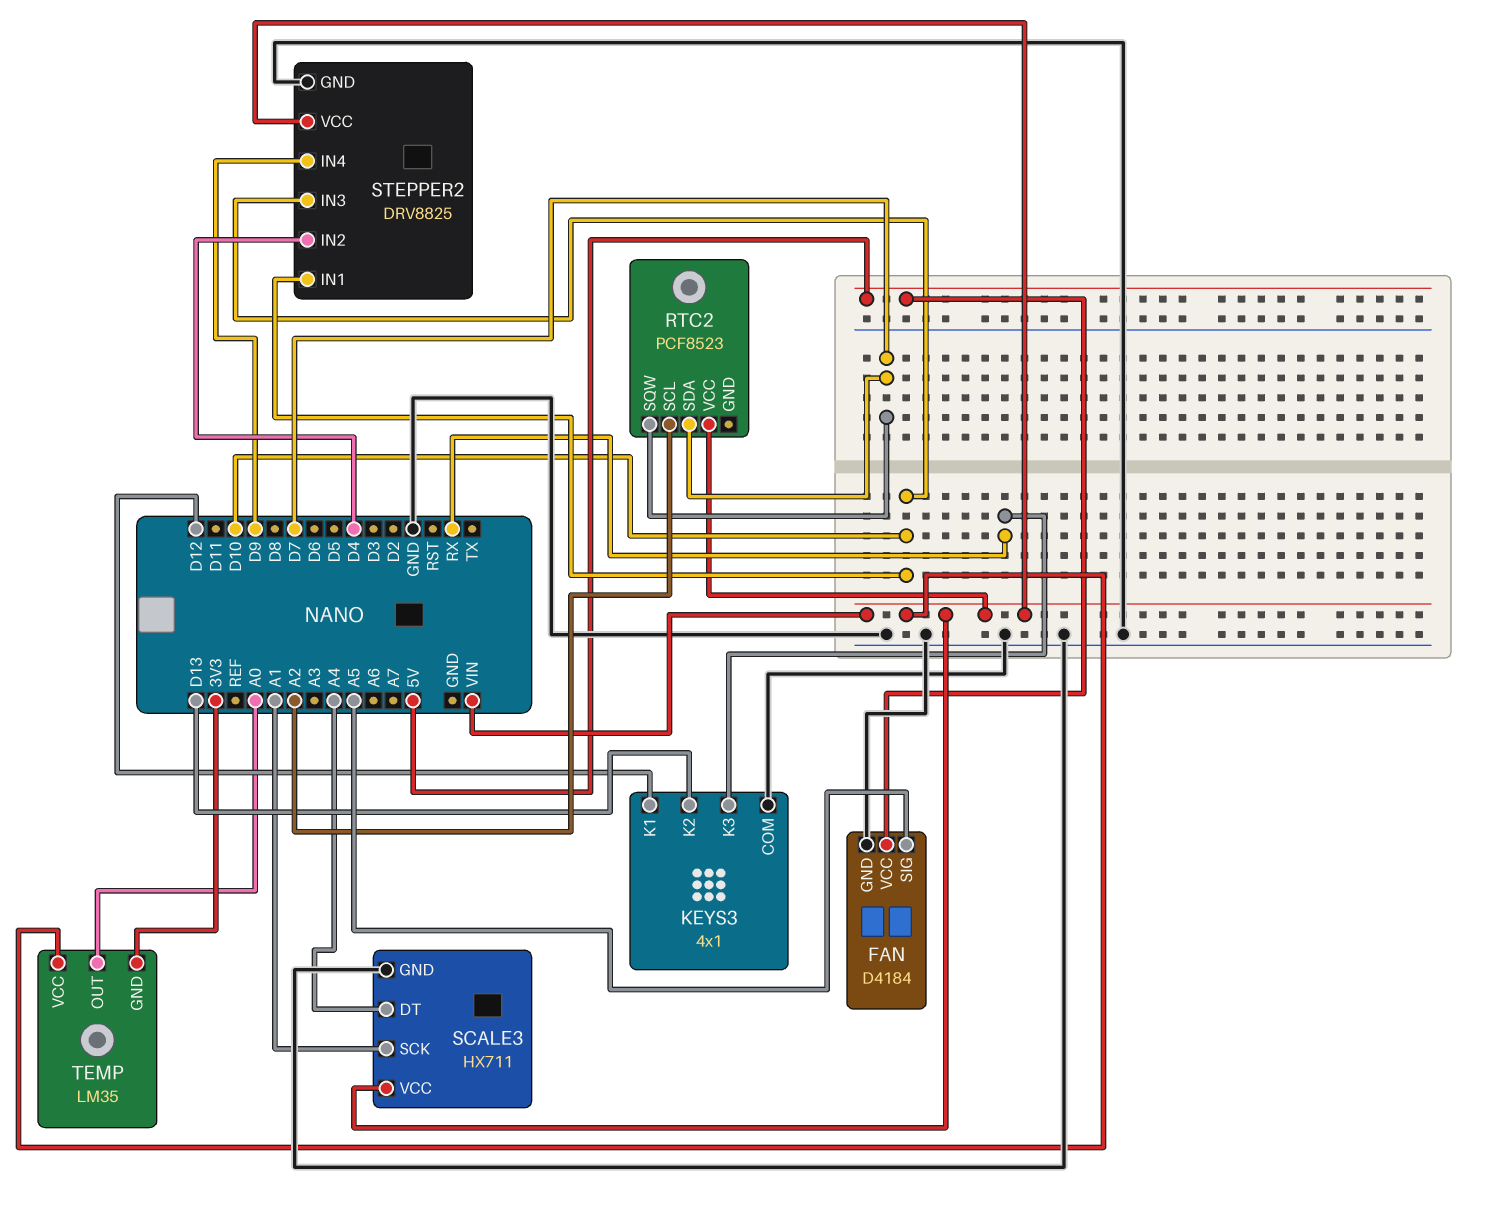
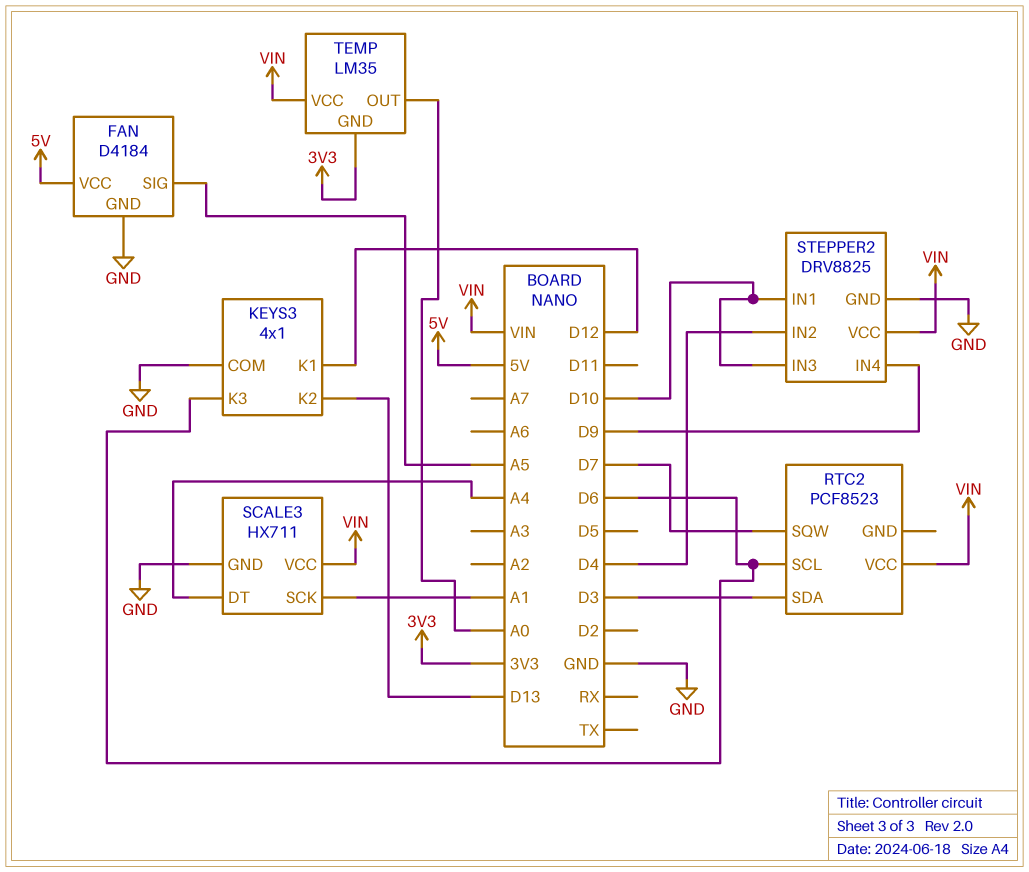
KEYS3 pin K3: RX -> D6
RTC2 pin SCL: A2 -> D6
RTC2 pin SDA: D7 -> D3

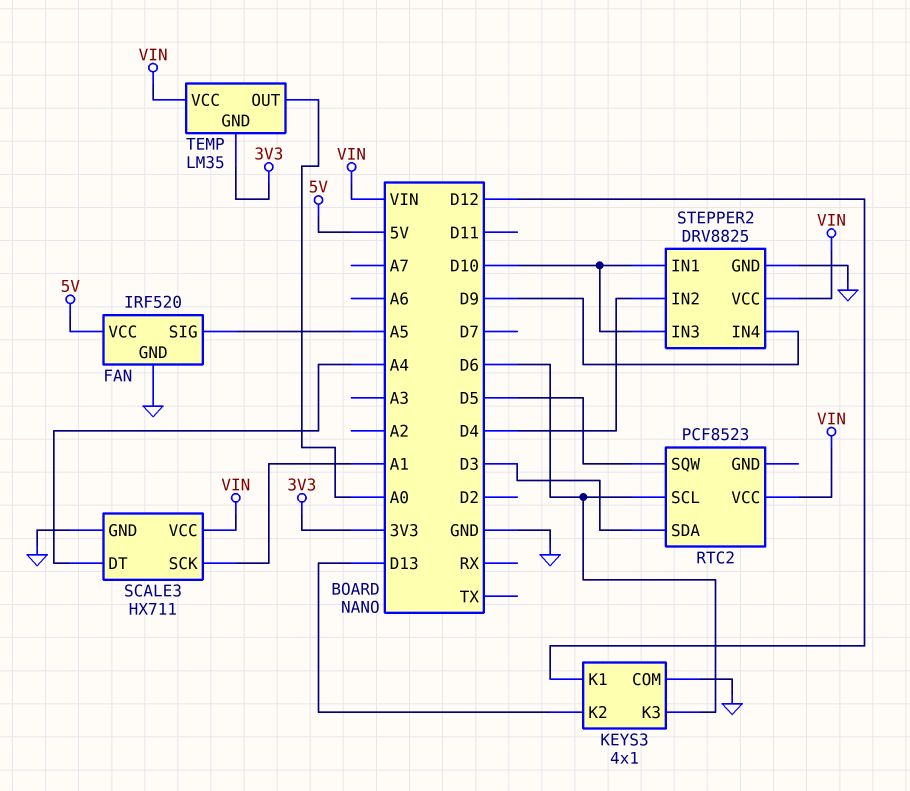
FAN: D4184 -> IRF520
RTC2 pin SQW: D7 -> D5

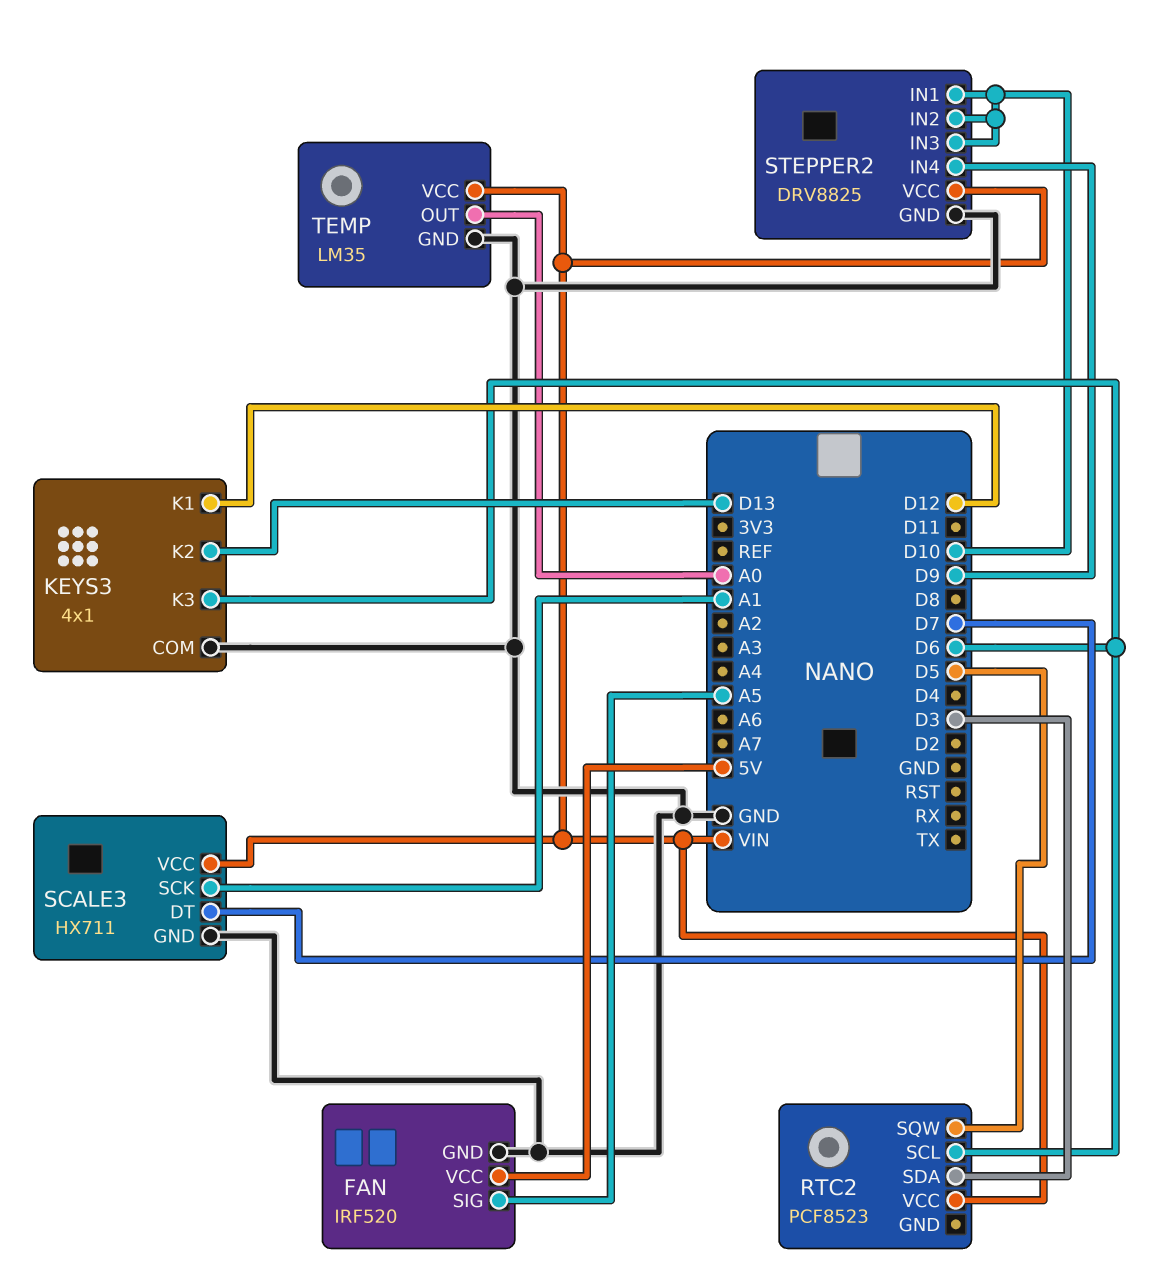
SCALE3 pin DT: A4 -> D7
STEPPER2 pin IN2: D4 -> D10
TEMP pin GND: 3V3 -> GND

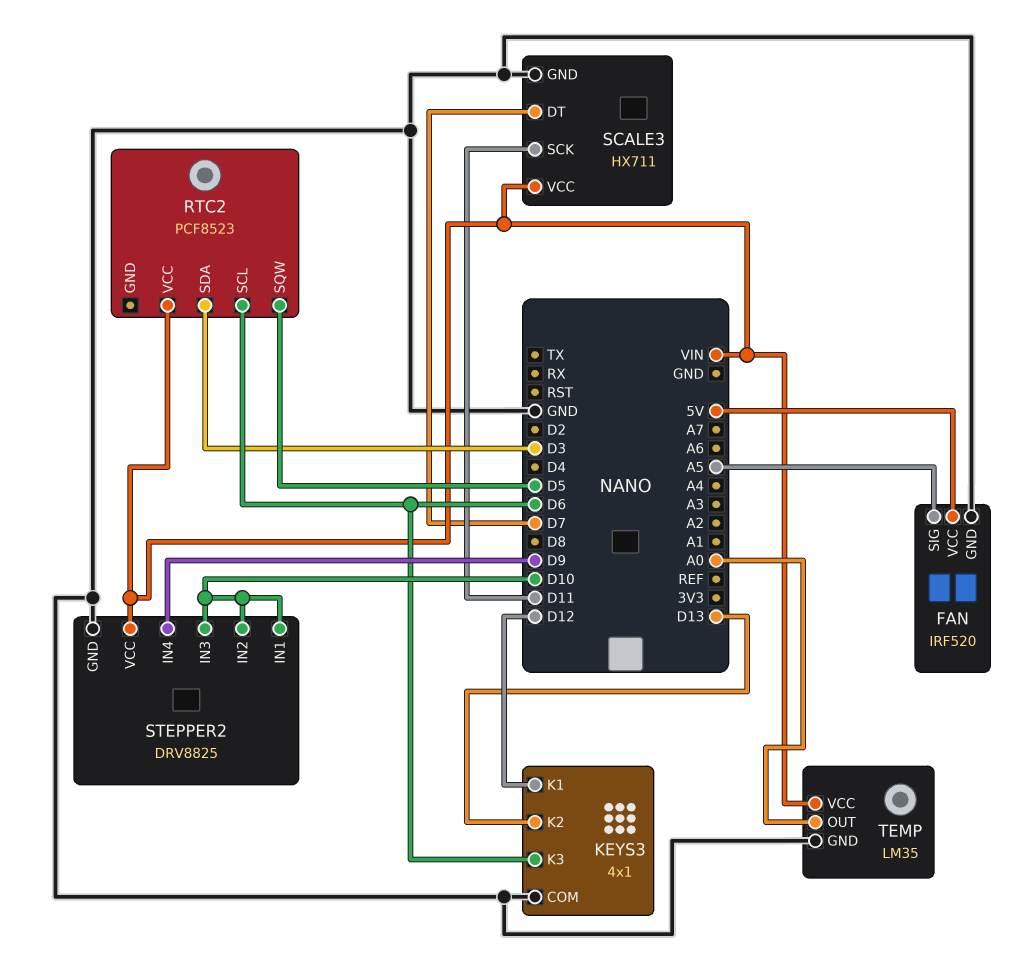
SCALE3 pin SCK: A1 -> D11

